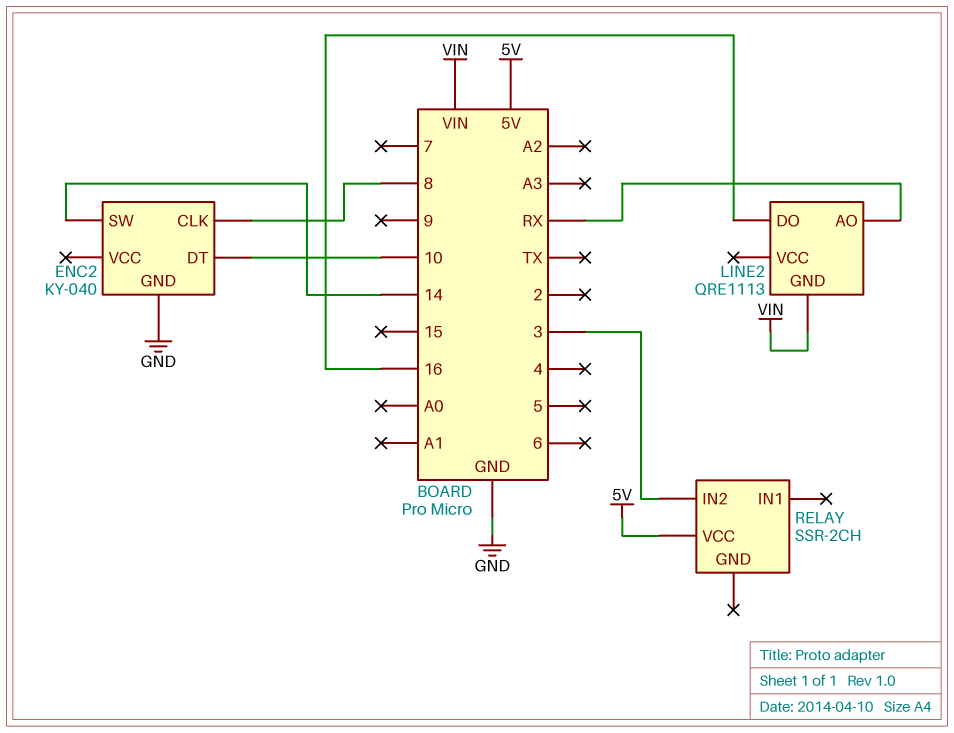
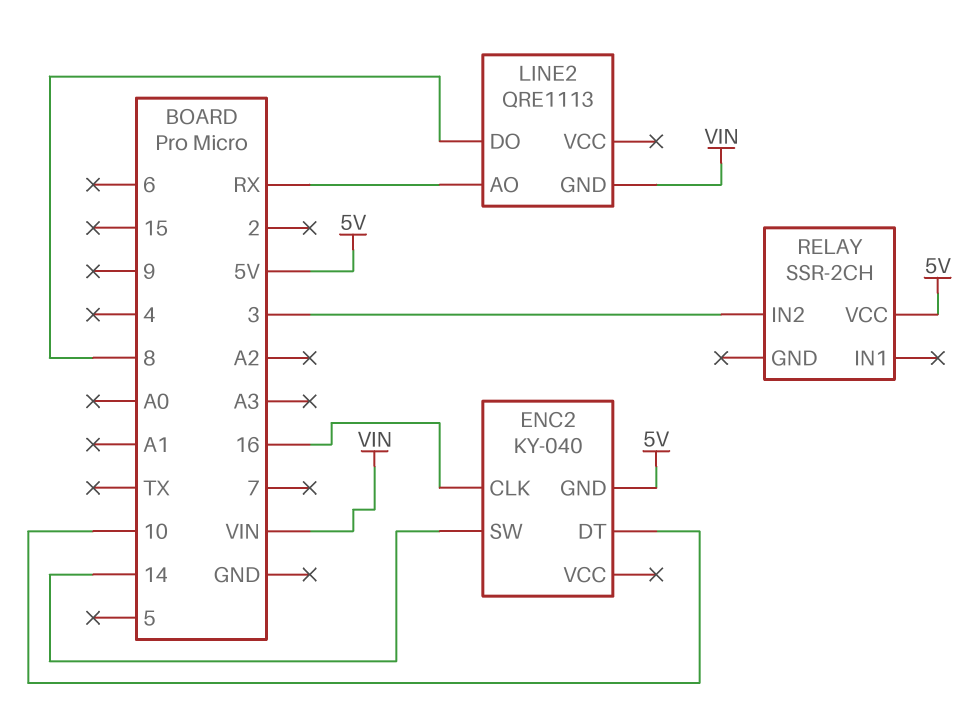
ENC2 pin CLK: 8 -> 16
ENC2 pin GND: GND -> 5V
LINE2 pin DO: 16 -> 8

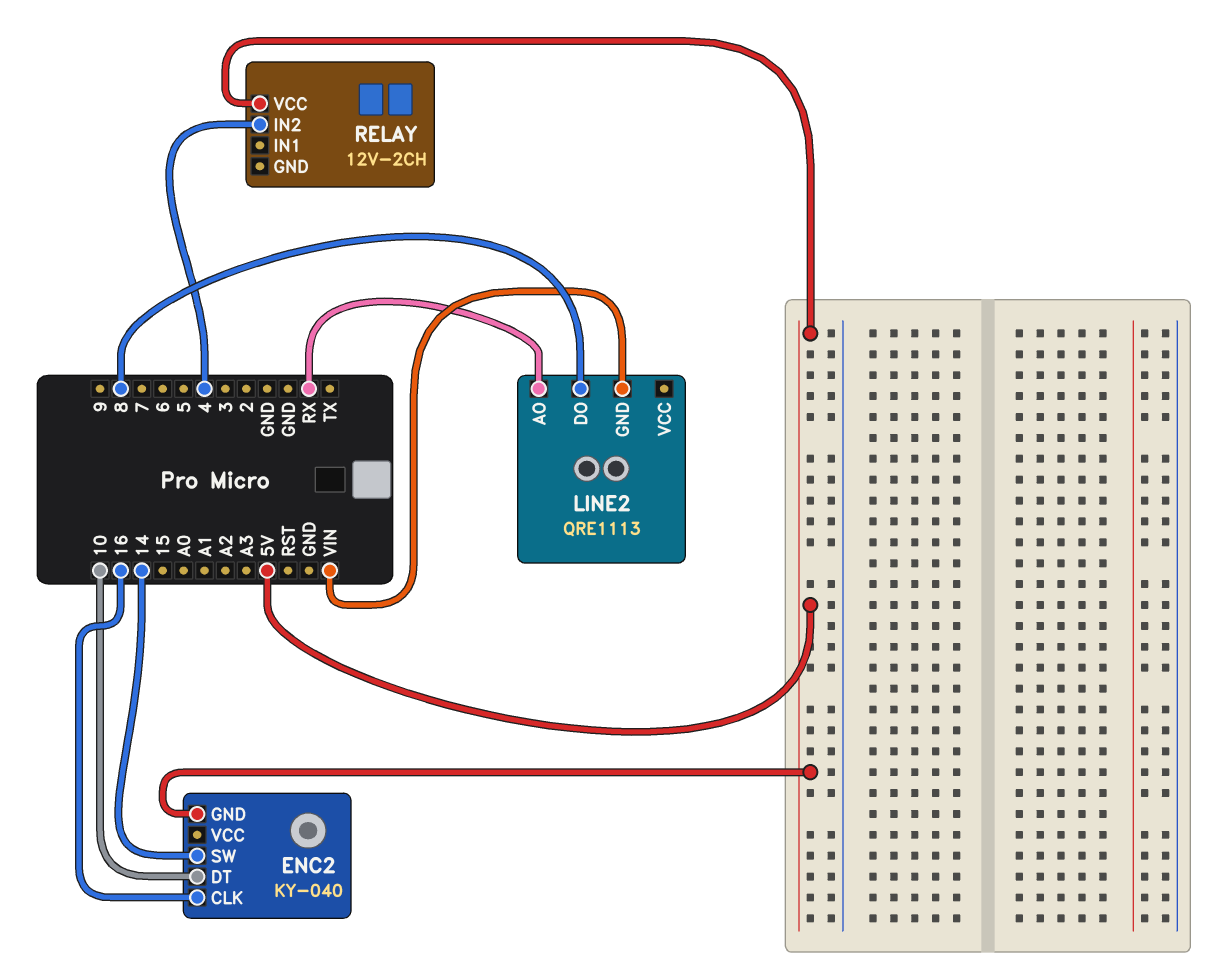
RELAY: SSR-2CH -> 12V-2CH
RELAY pin IN2: 3 -> 4

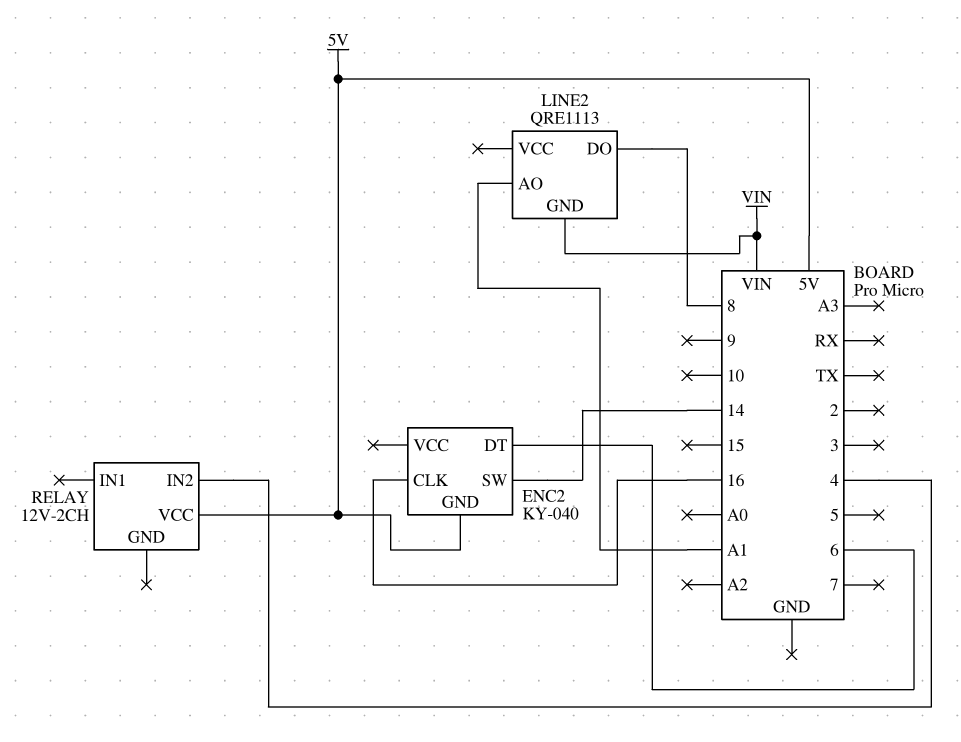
ENC2 pin DT: 10 -> 6
LINE2 pin AO: RX -> A1

